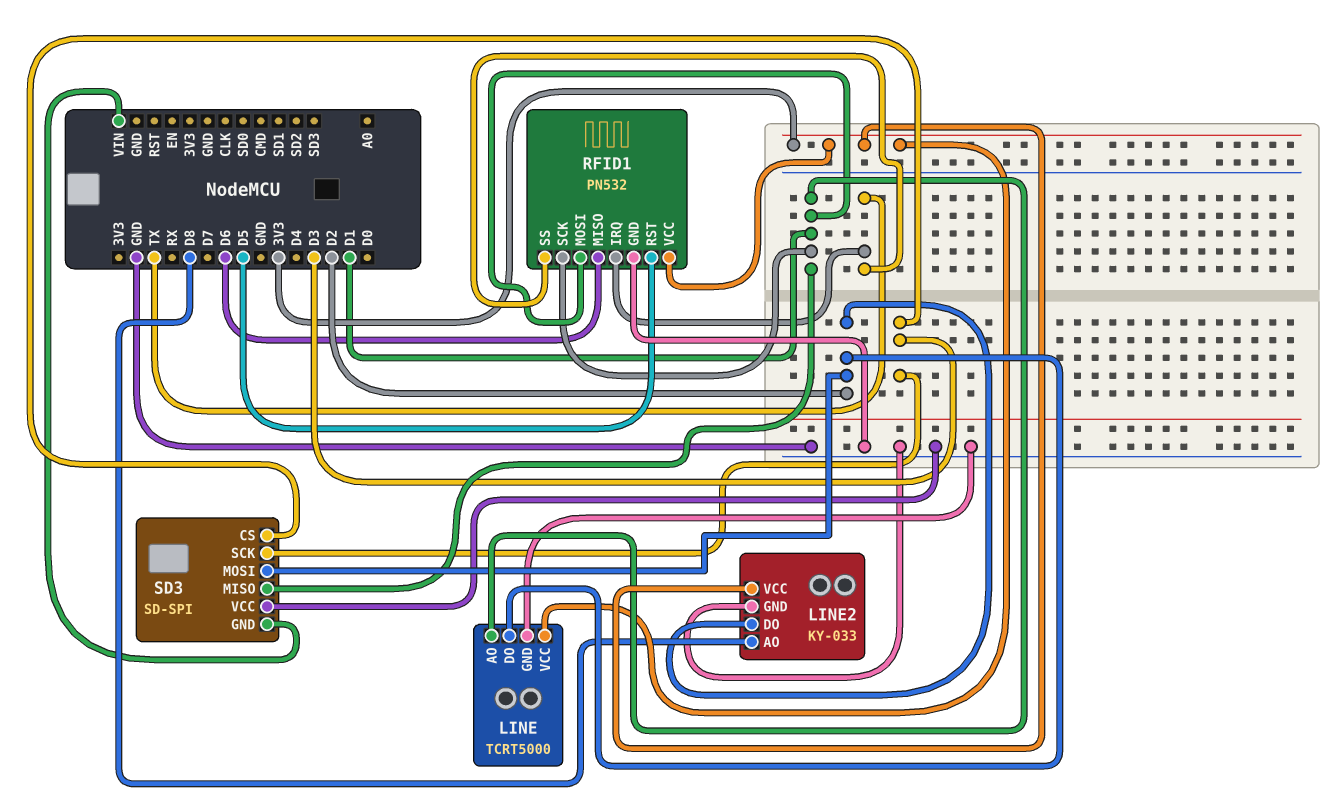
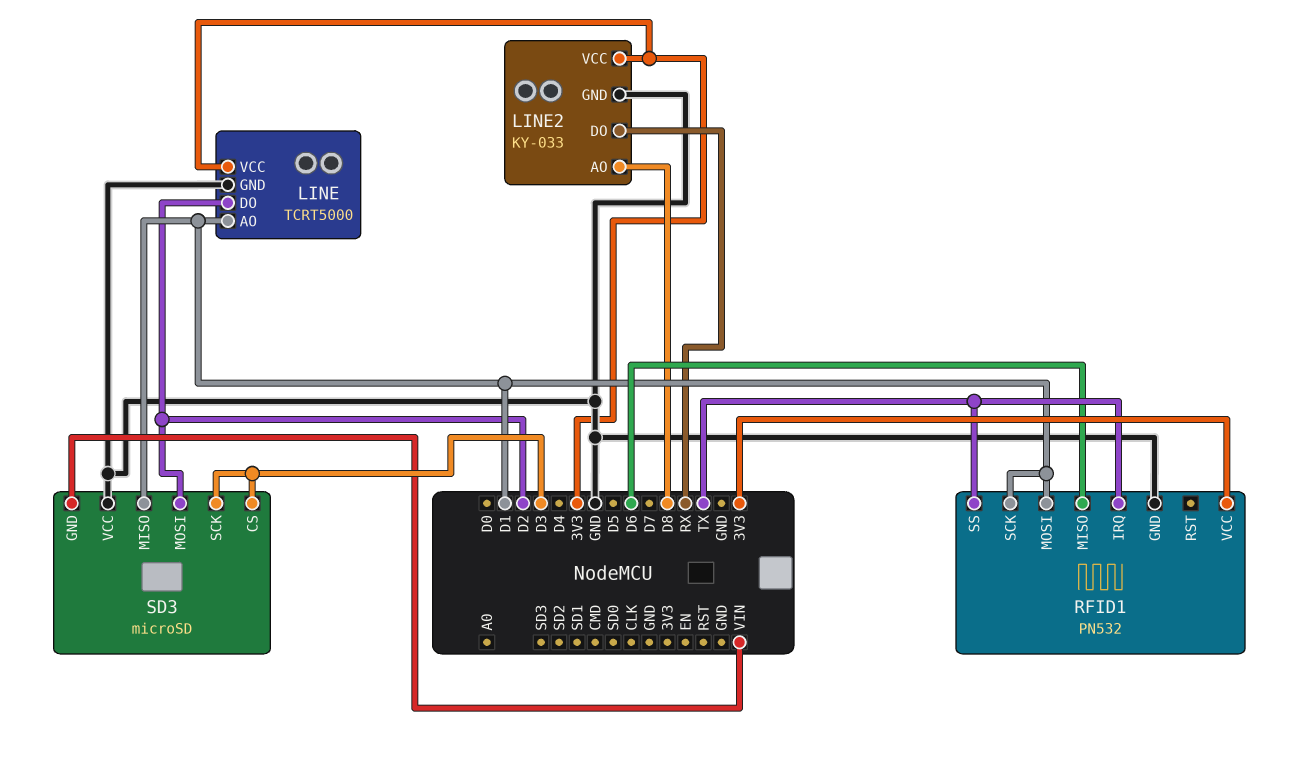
LINE2 pin DO: D2 -> RX
RFID1 pin RST: D5 -> none
SD3: SD-SPI -> microSD

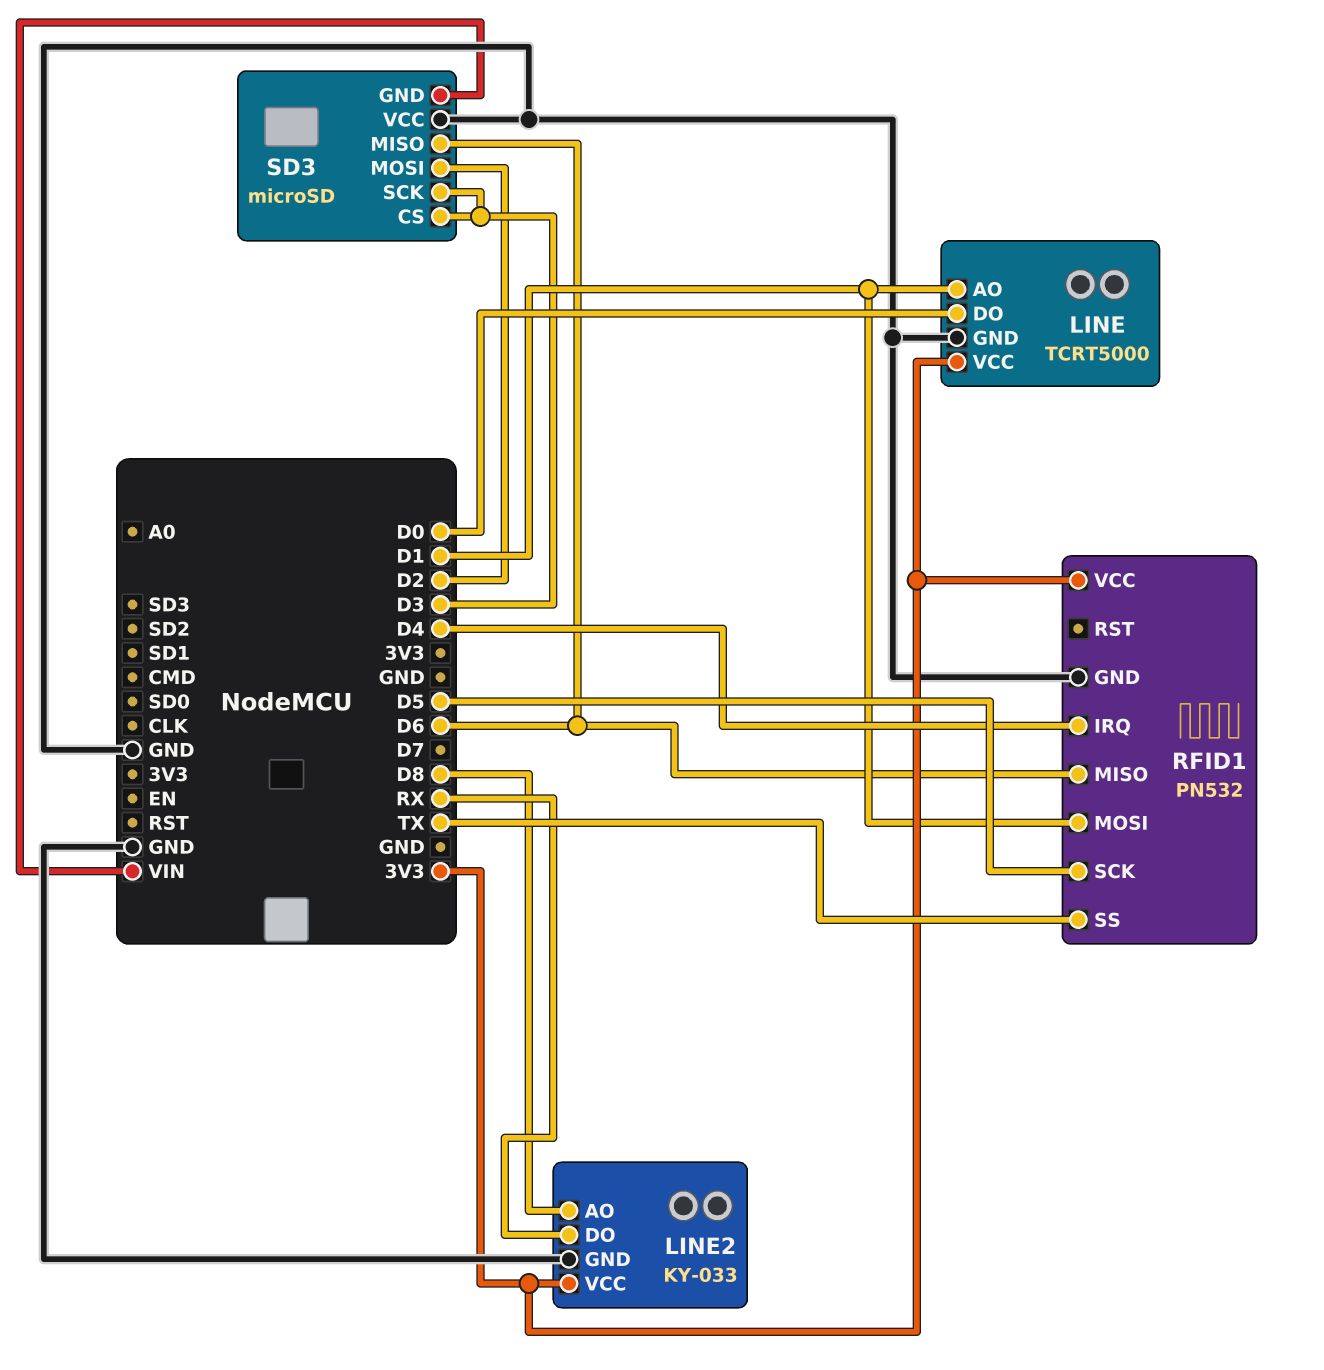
LINE pin DO: D2 -> D0
RFID1 pin IRQ: TX -> D4
RFID1 pin SCK: D1 -> D5
SD3 pin MISO: D1 -> D6

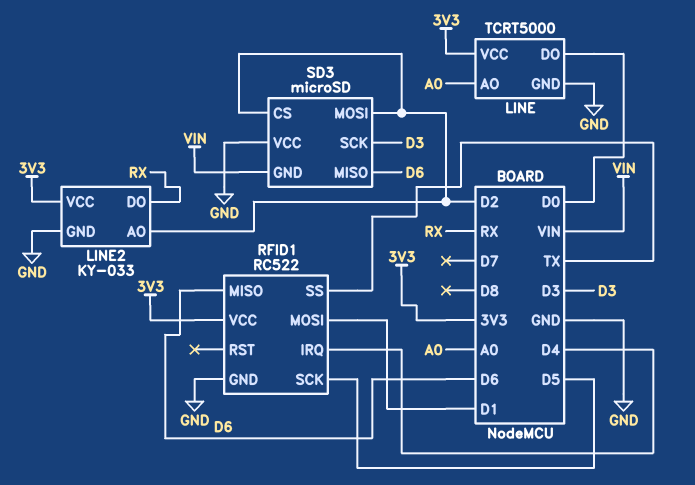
LINE pin AO: D1 -> A0
LINE2 pin AO: D8 -> D2
RFID1: PN532 -> RC522
SD3 pin CS: D3 -> D2

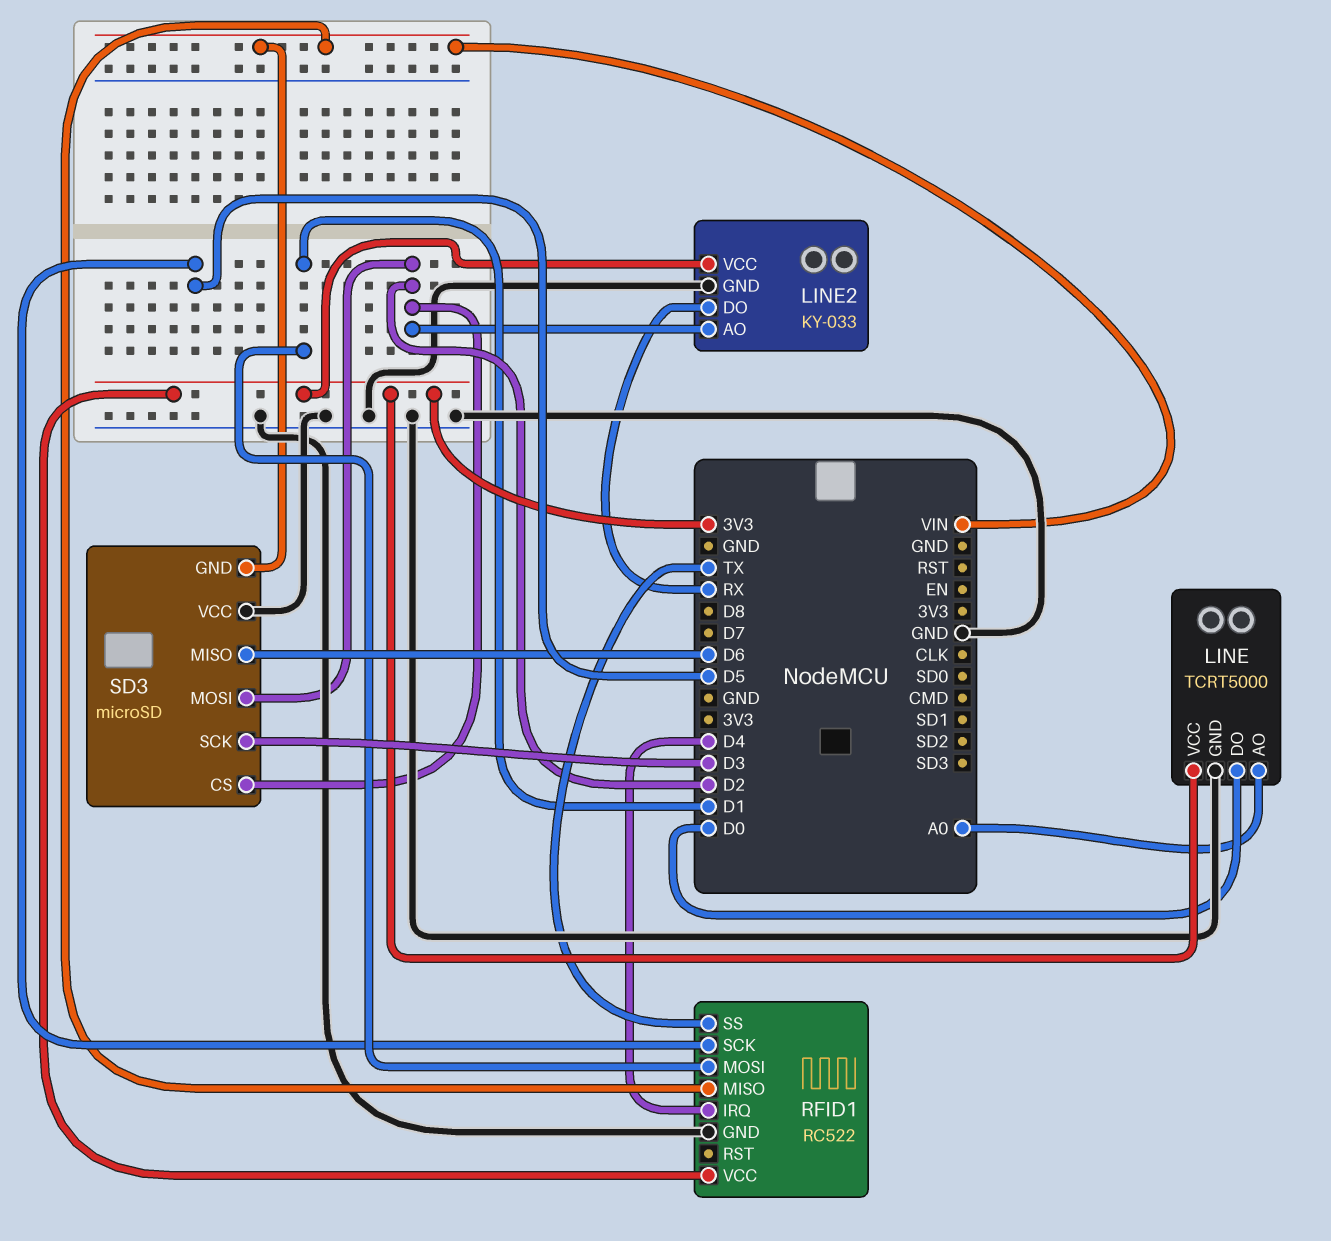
RFID1 pin MISO: D6 -> VIN

